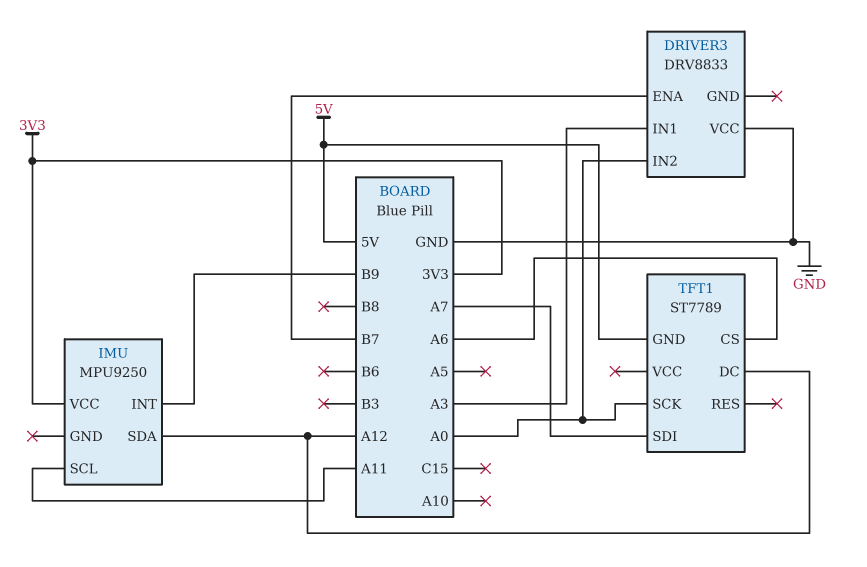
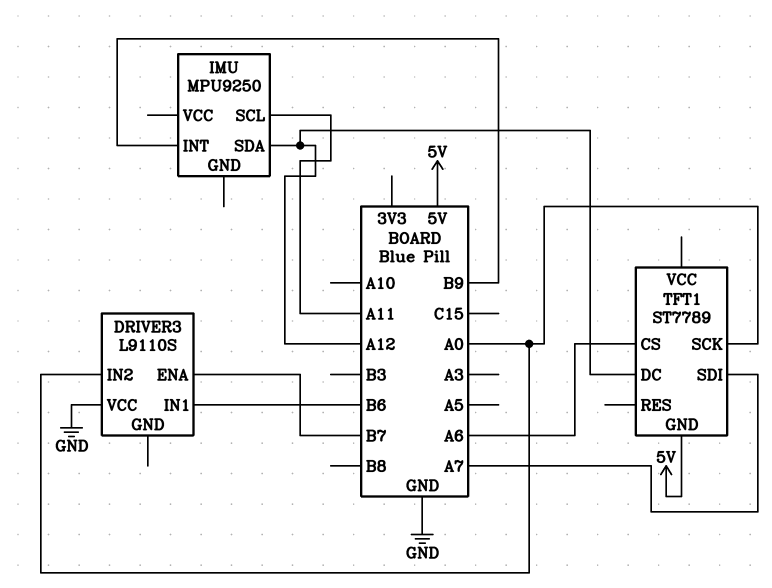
DRIVER3: DRV8833 -> L9110S
DRIVER3 pin IN1: A3 -> B6
IMU pin VCC: 3V3 -> none

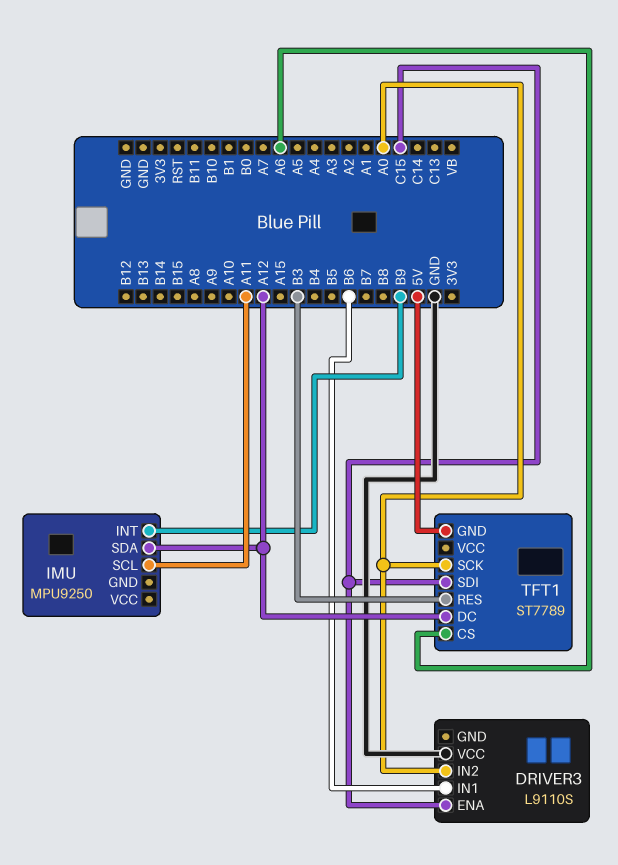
DRIVER3 pin ENA: B7 -> C15
TFT1 pin RES: none -> B3
TFT1 pin SDI: A7 -> C15

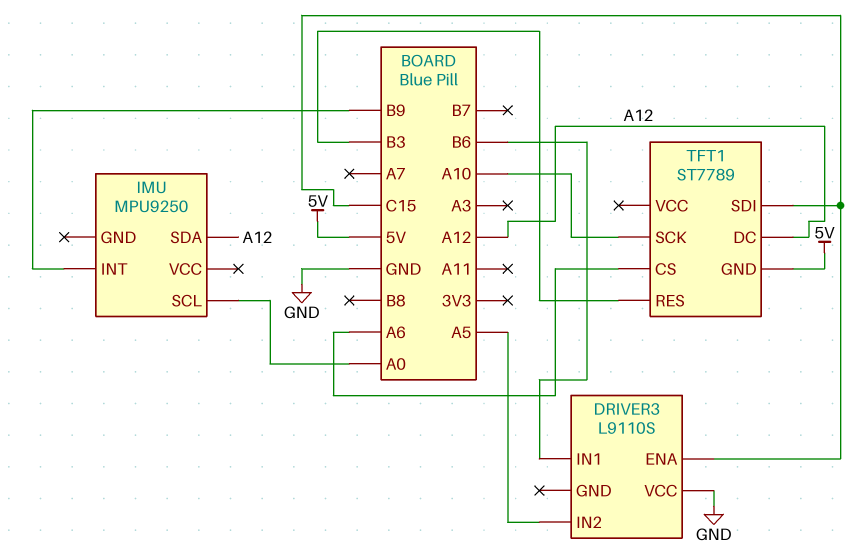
DRIVER3 pin IN2: A0 -> A5
IMU pin SCL: A11 -> A0
TFT1 pin SCK: A0 -> A10

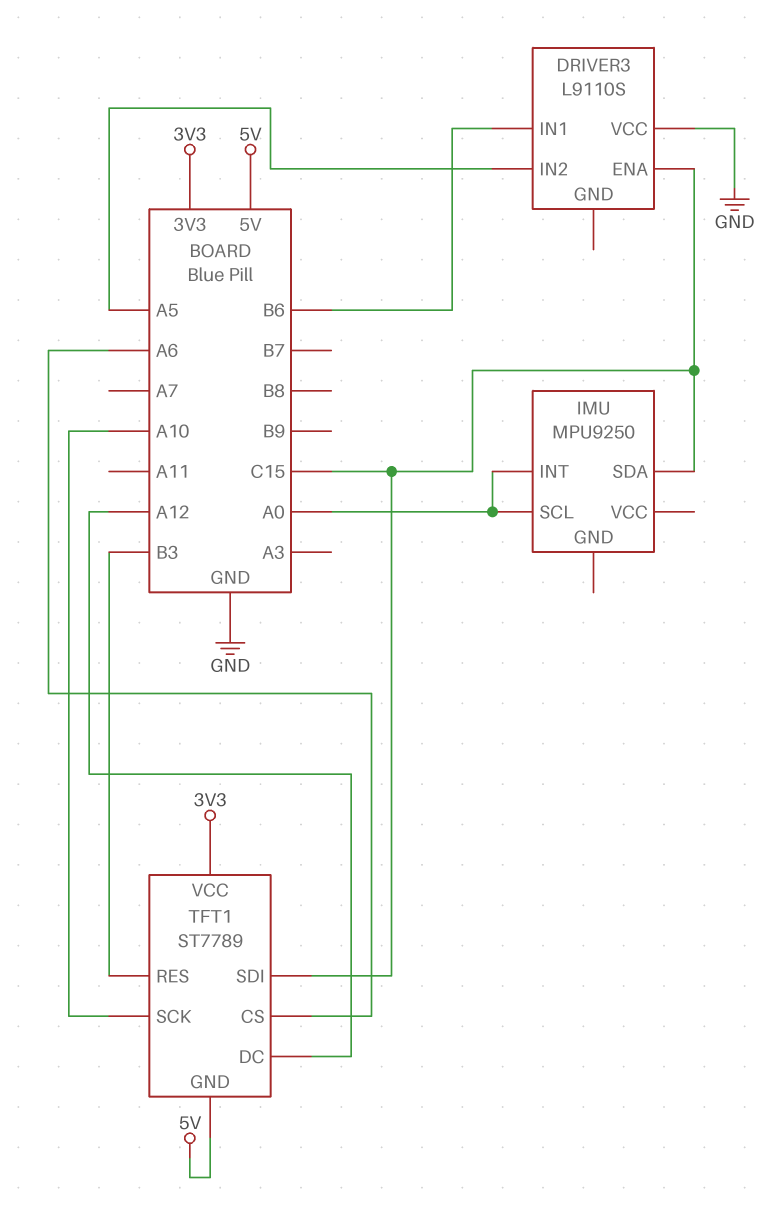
IMU pin INT: B9 -> A0
IMU pin SDA: A12 -> C15
TFT1 pin VCC: none -> 3V3

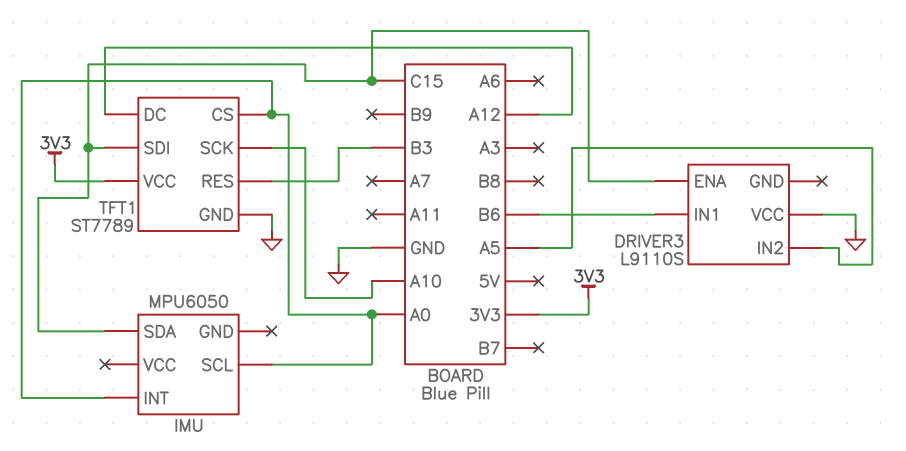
IMU: MPU9250 -> MPU6050
TFT1 pin CS: A6 -> A0
TFT1 pin GND: 5V -> GND

